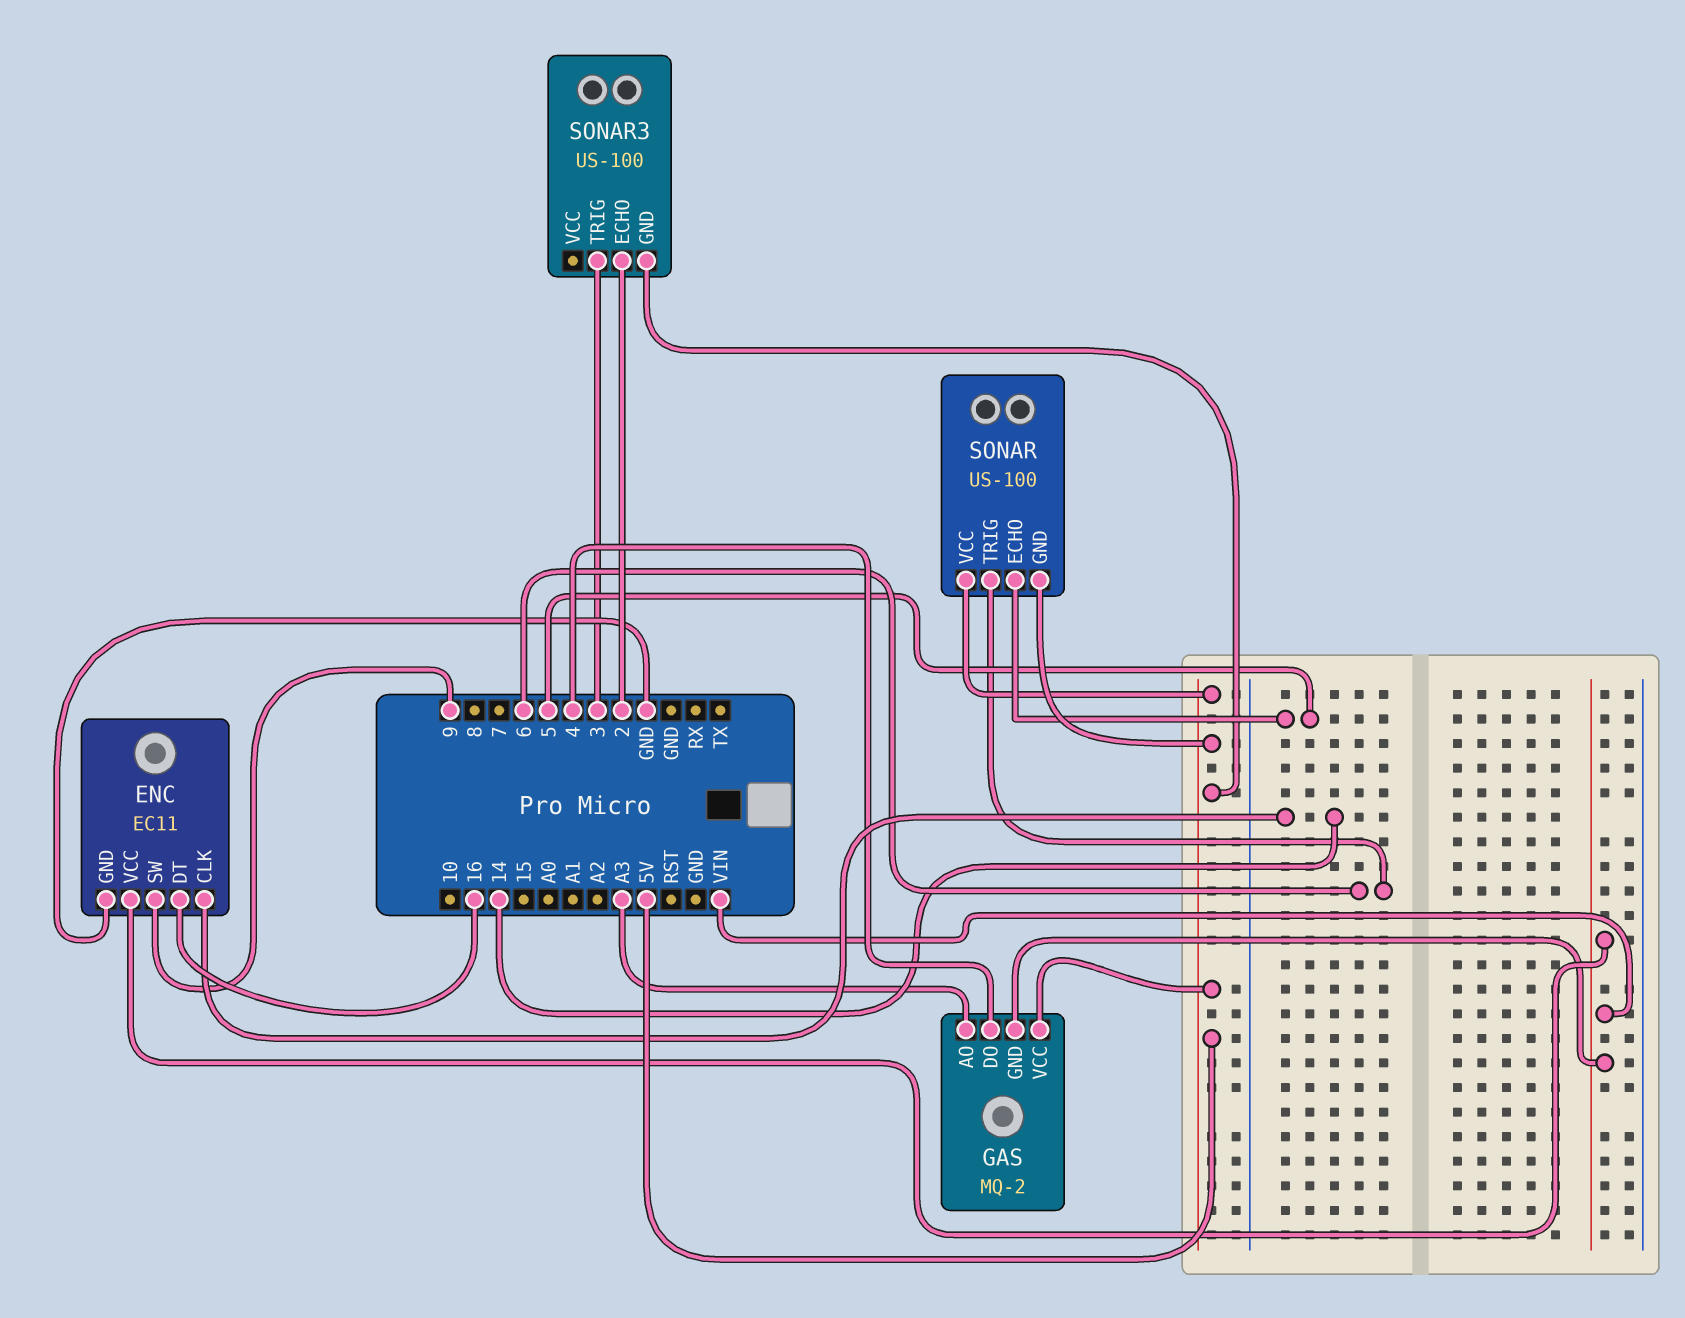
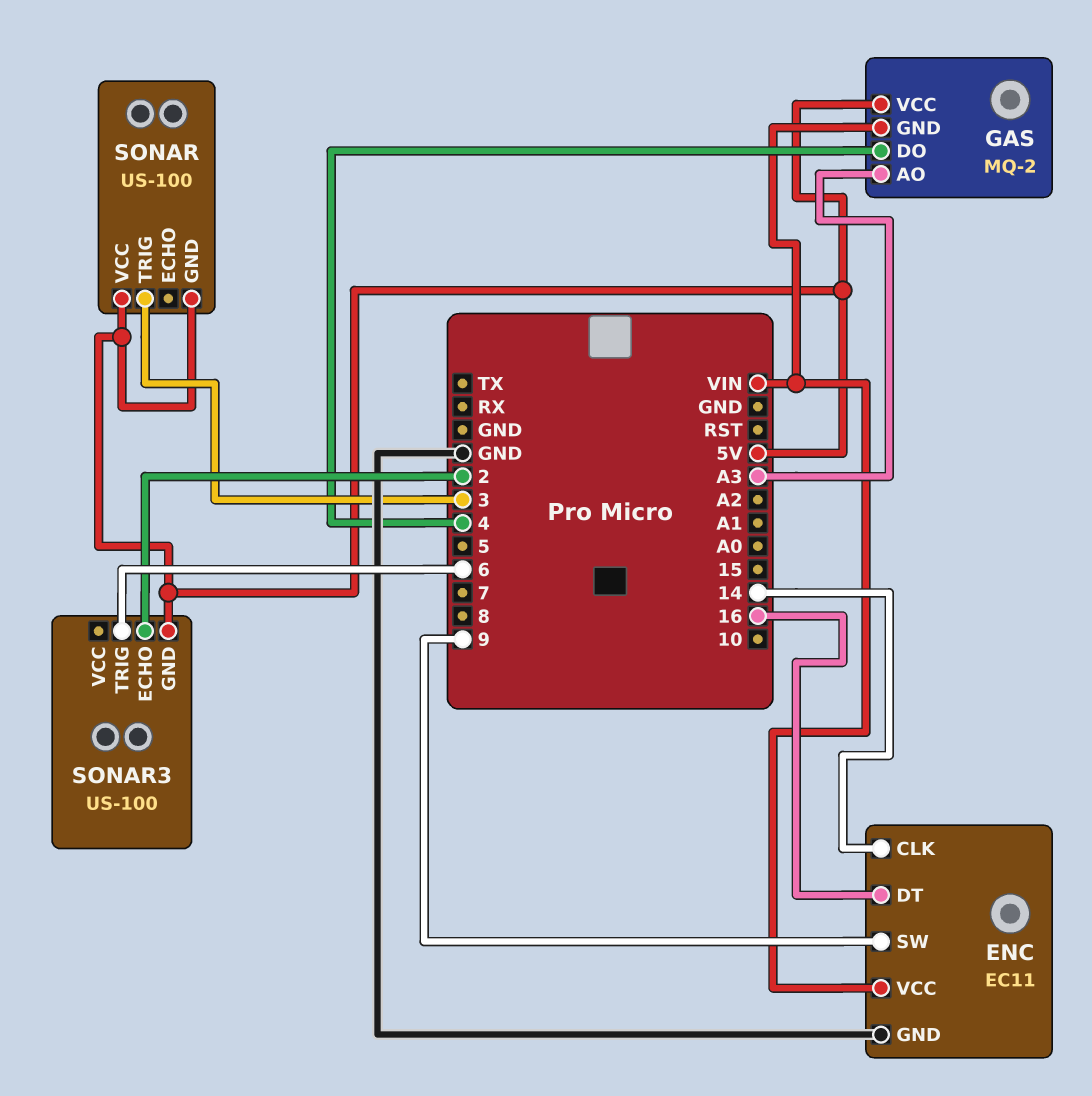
SONAR pin ECHO: 5 -> none
SONAR pin TRIG: 6 -> 3
SONAR3 pin TRIG: 3 -> 6

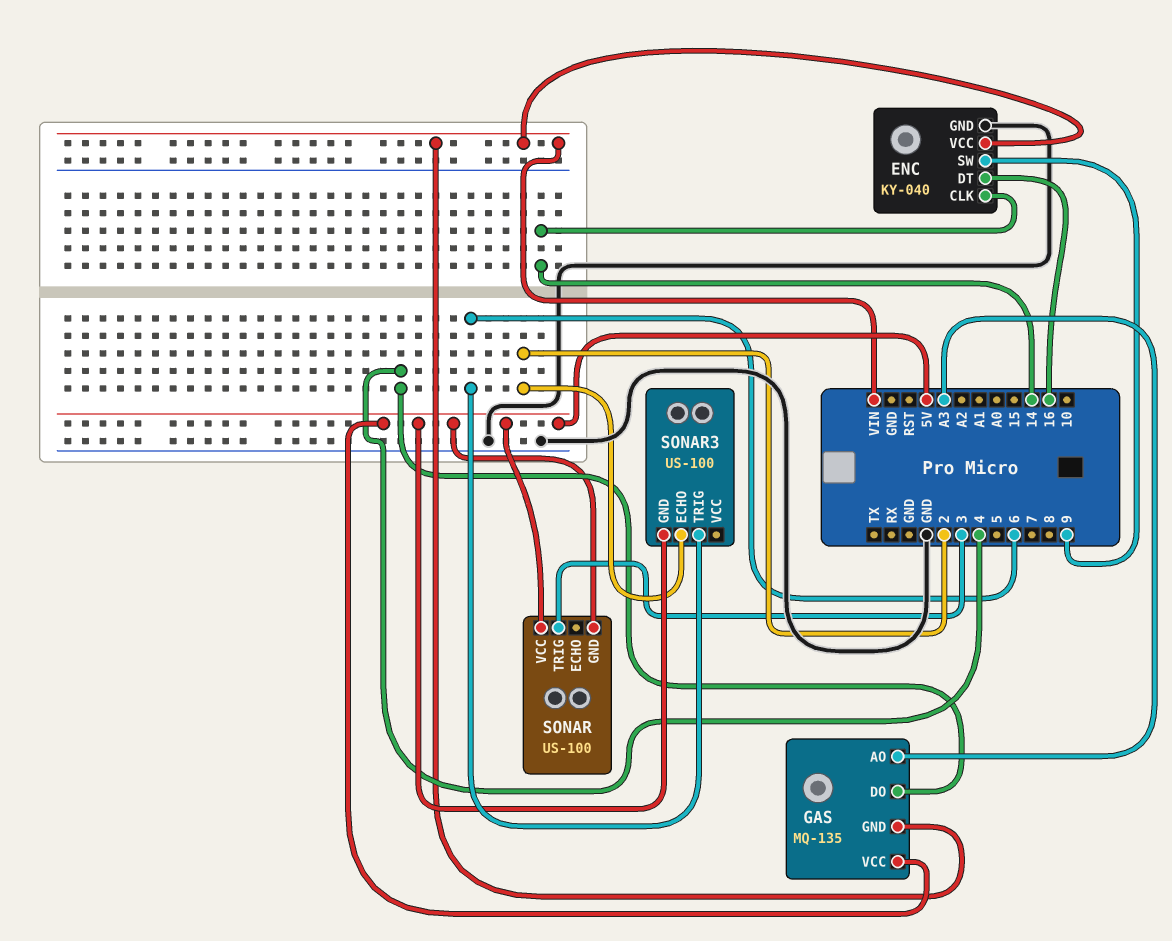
ENC: EC11 -> KY-040
GAS: MQ-2 -> MQ-135

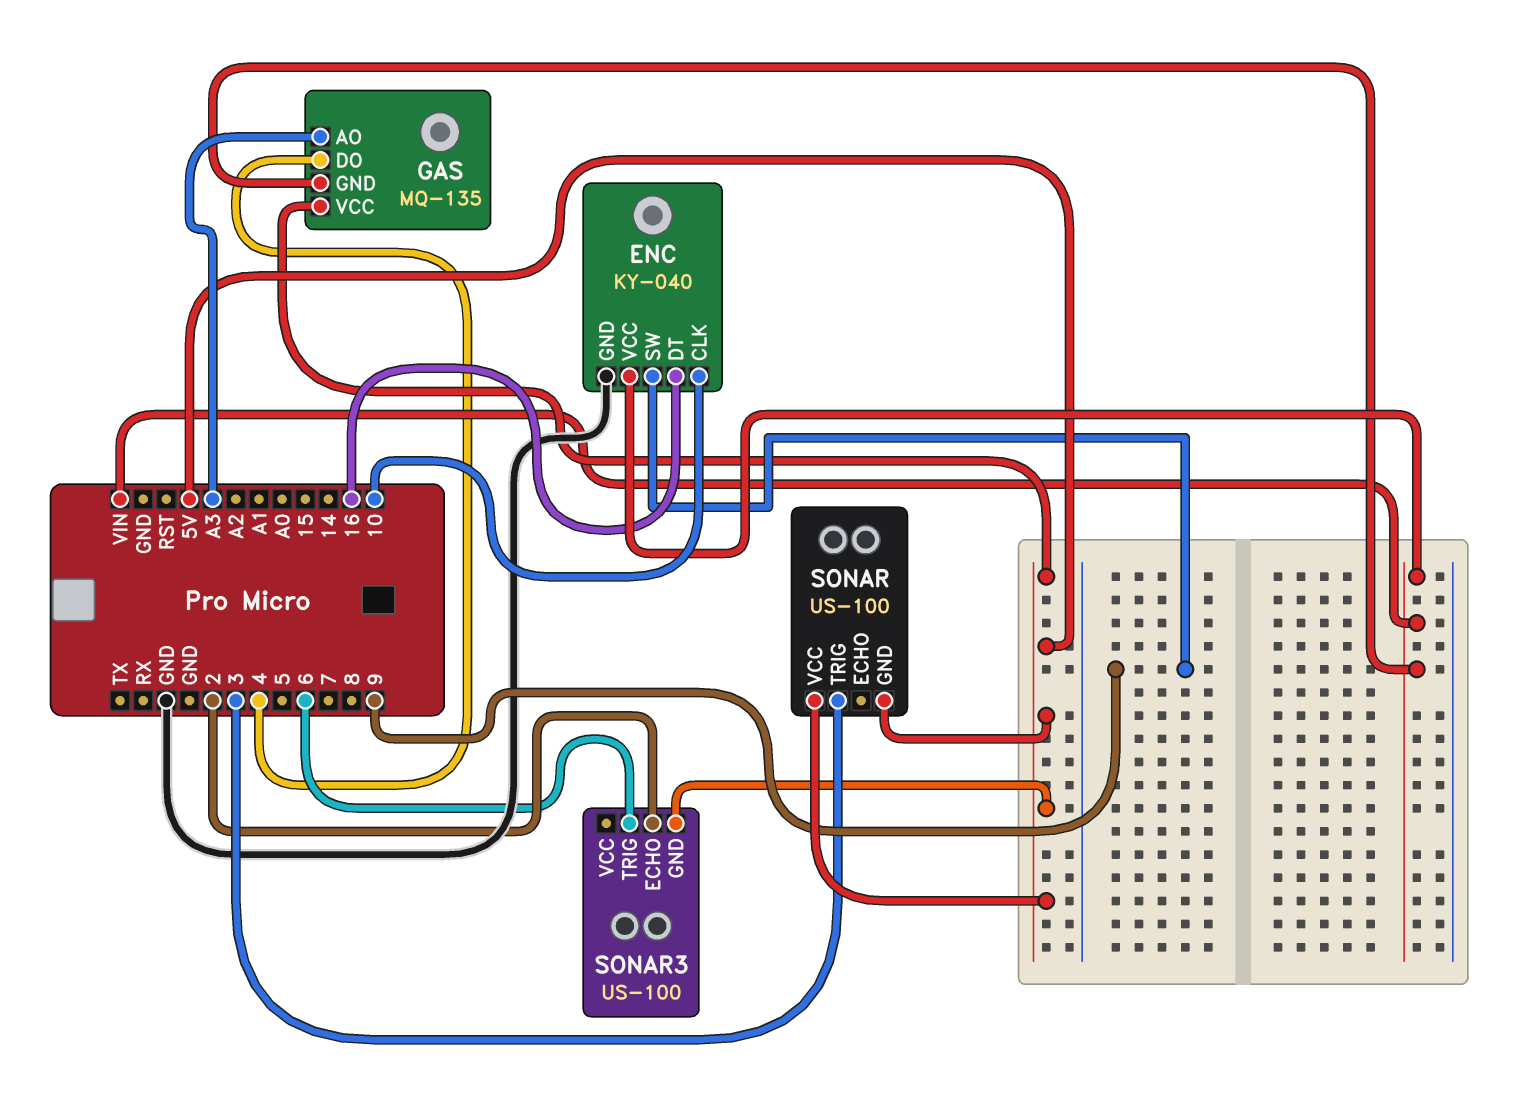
ENC pin CLK: 14 -> 10

